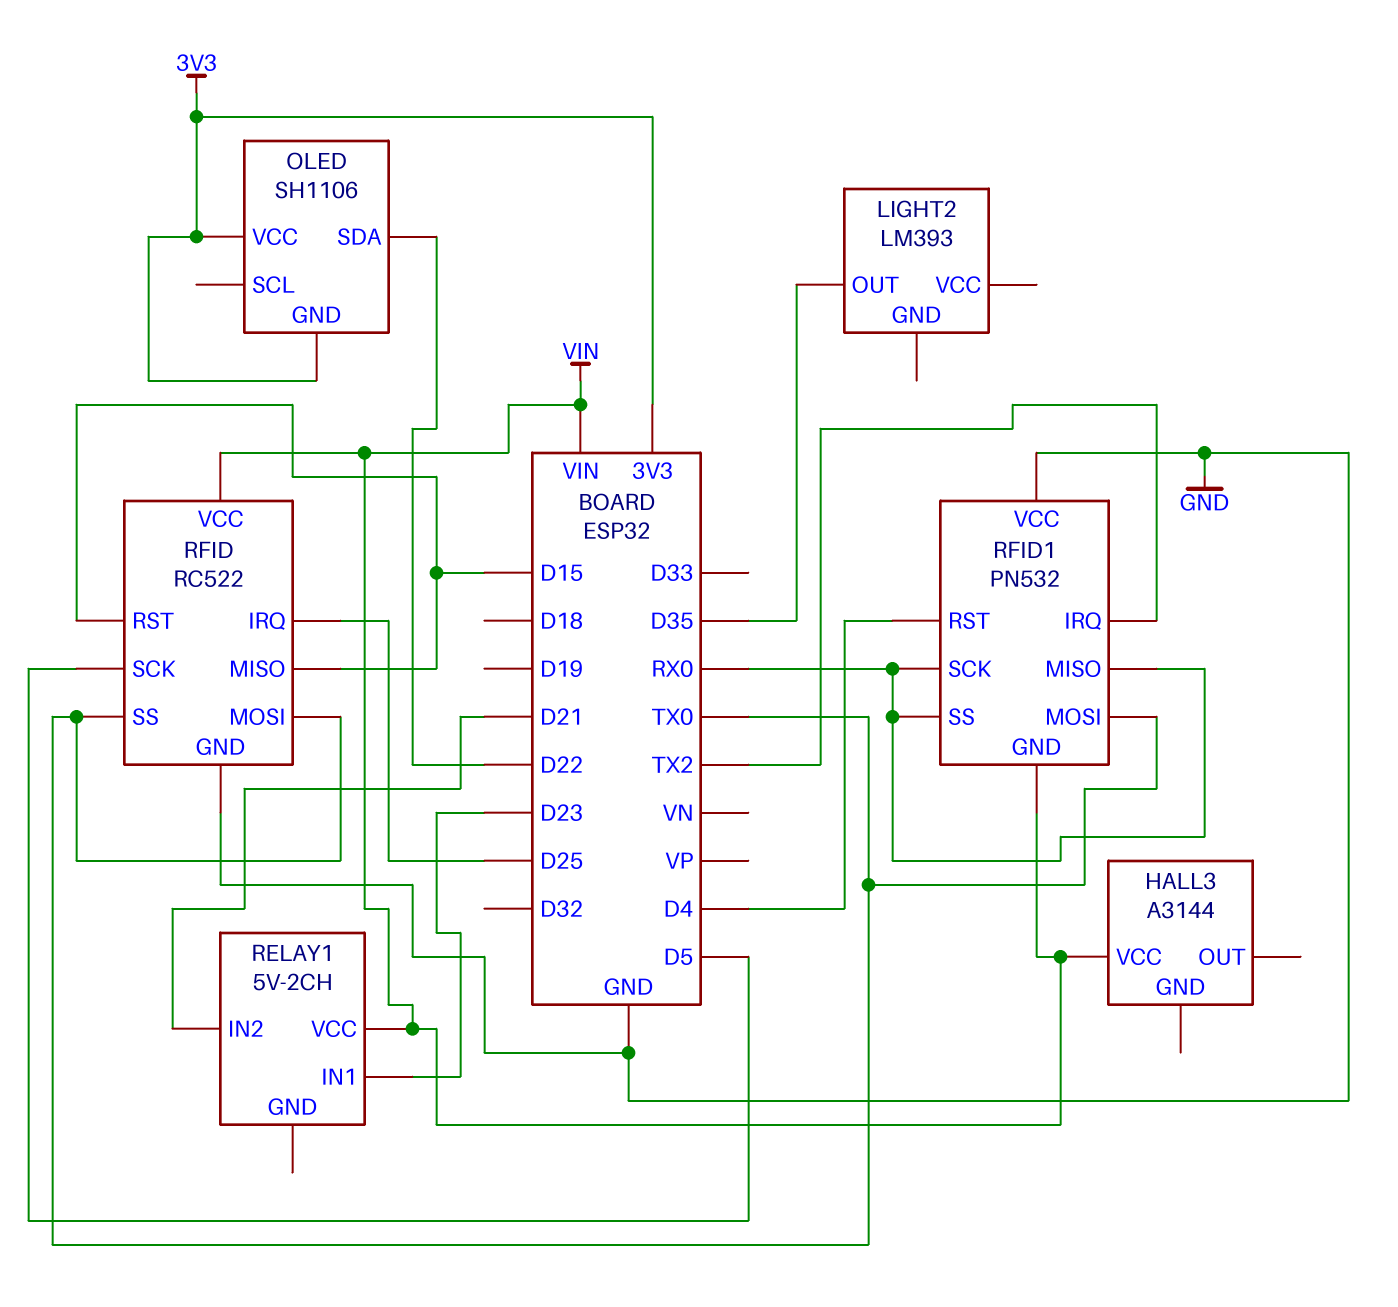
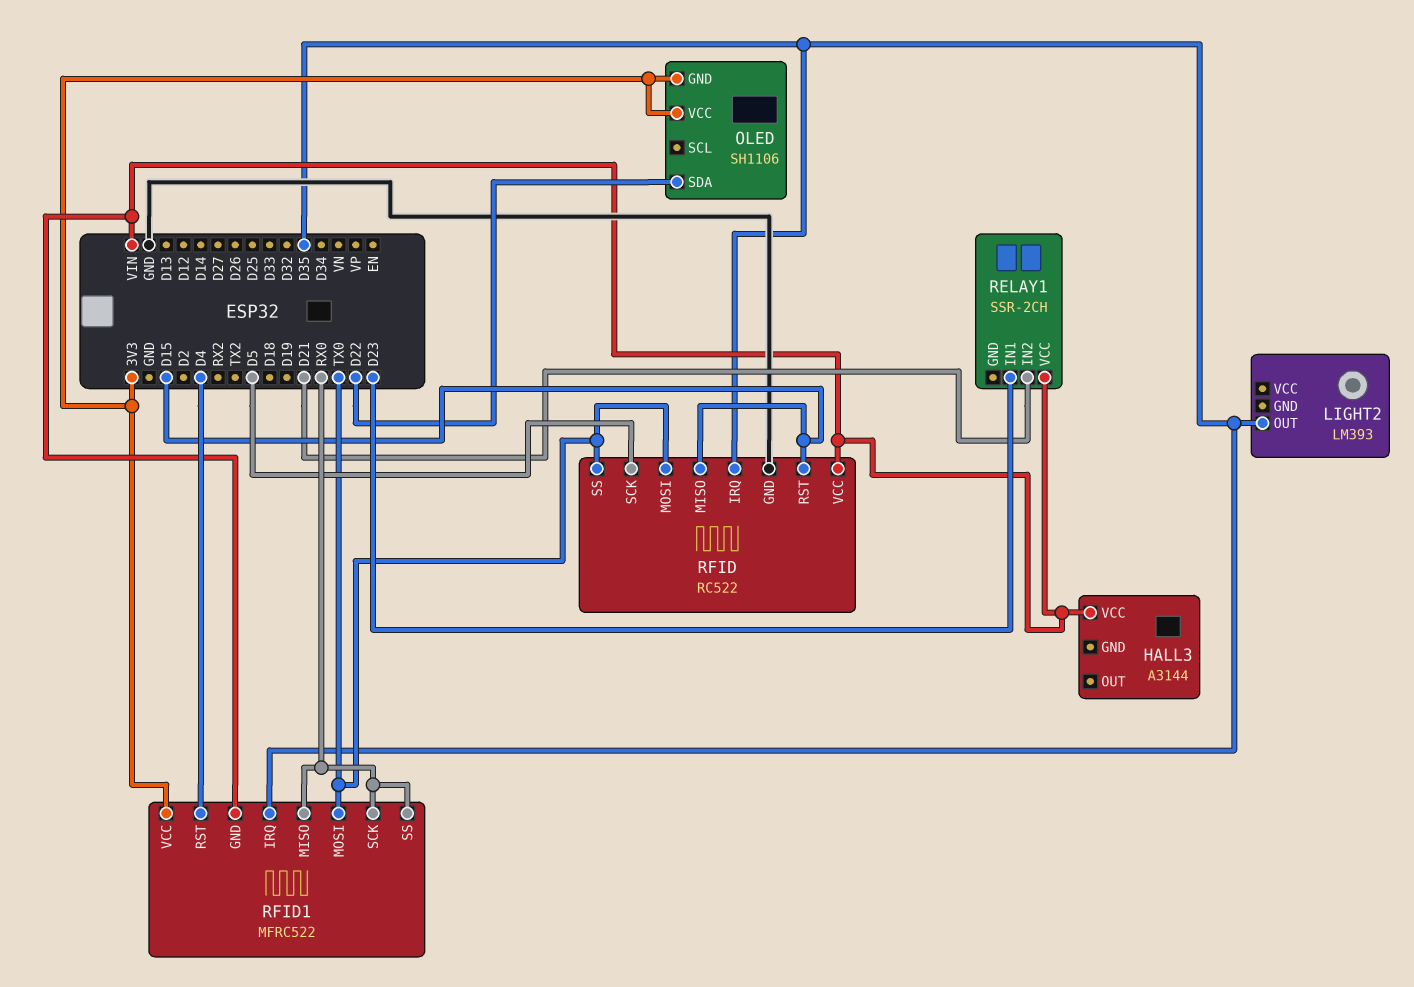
RELAY1: 5V-2CH -> SSR-2CH
RFID pin IRQ: D25 -> D35
RFID1: PN532 -> MFRC522
RFID1 pin IRQ: TX2 -> D35
RFID1 pin VCC: GND -> 3V3

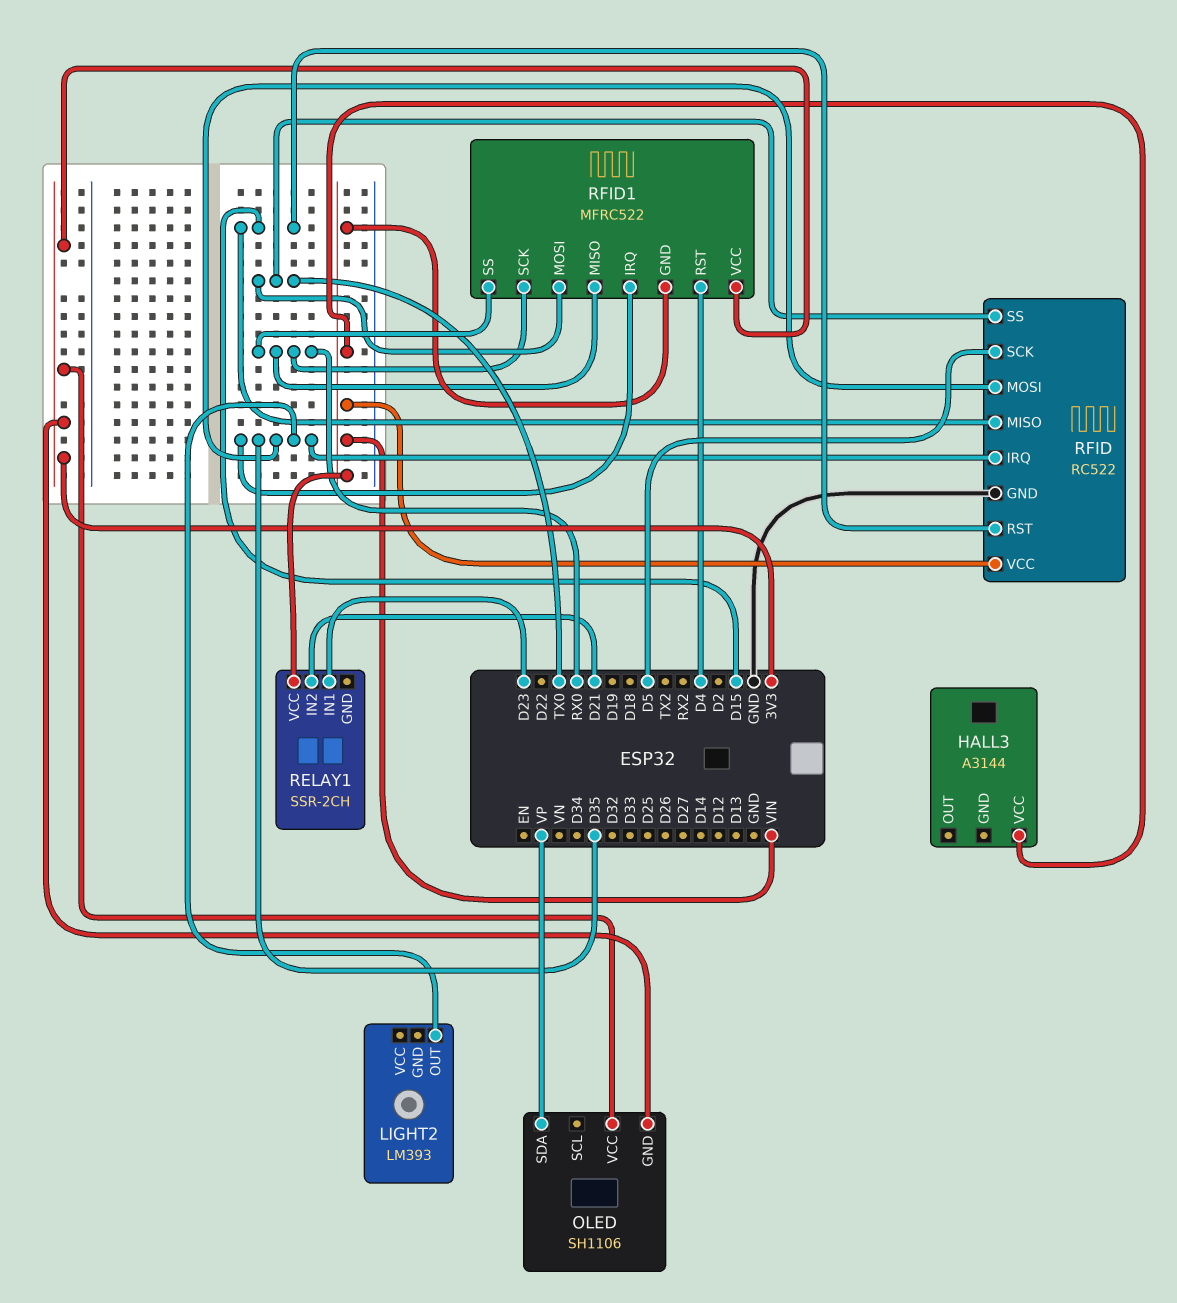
OLED pin SDA: D22 -> VP
RFID pin MOSI: TX0 -> D35

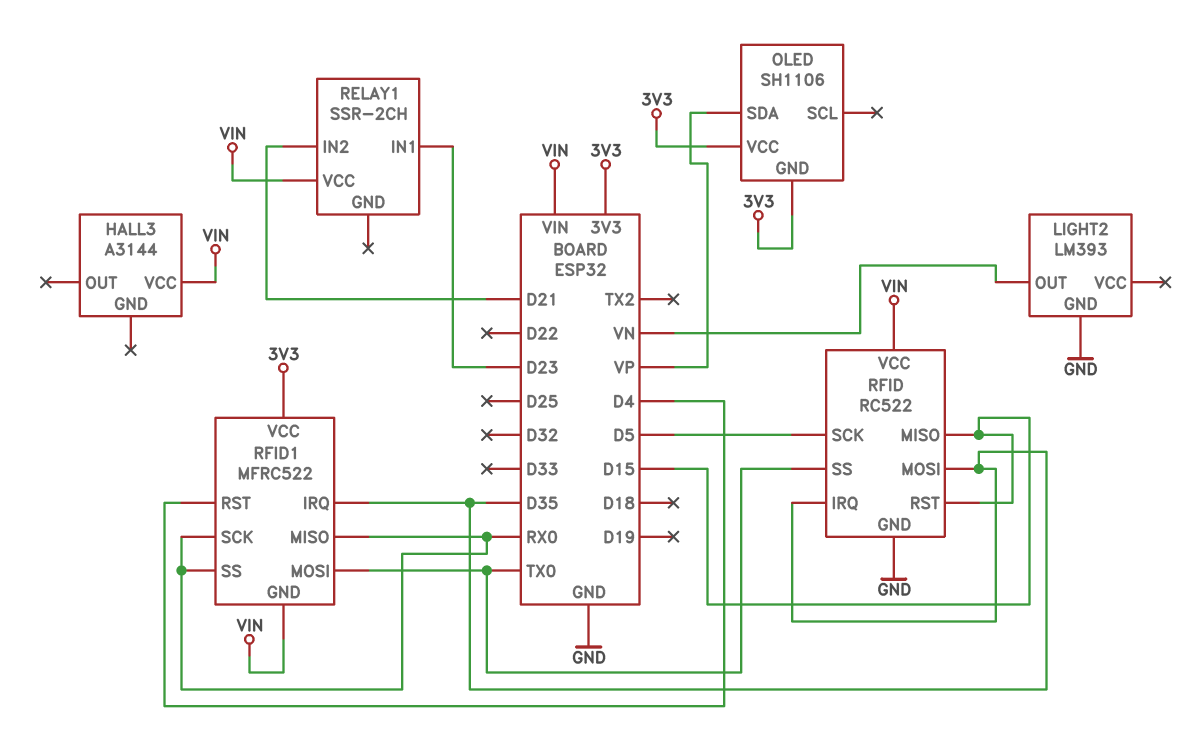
LIGHT2 pin GND: none -> GND
LIGHT2 pin OUT: D35 -> VN

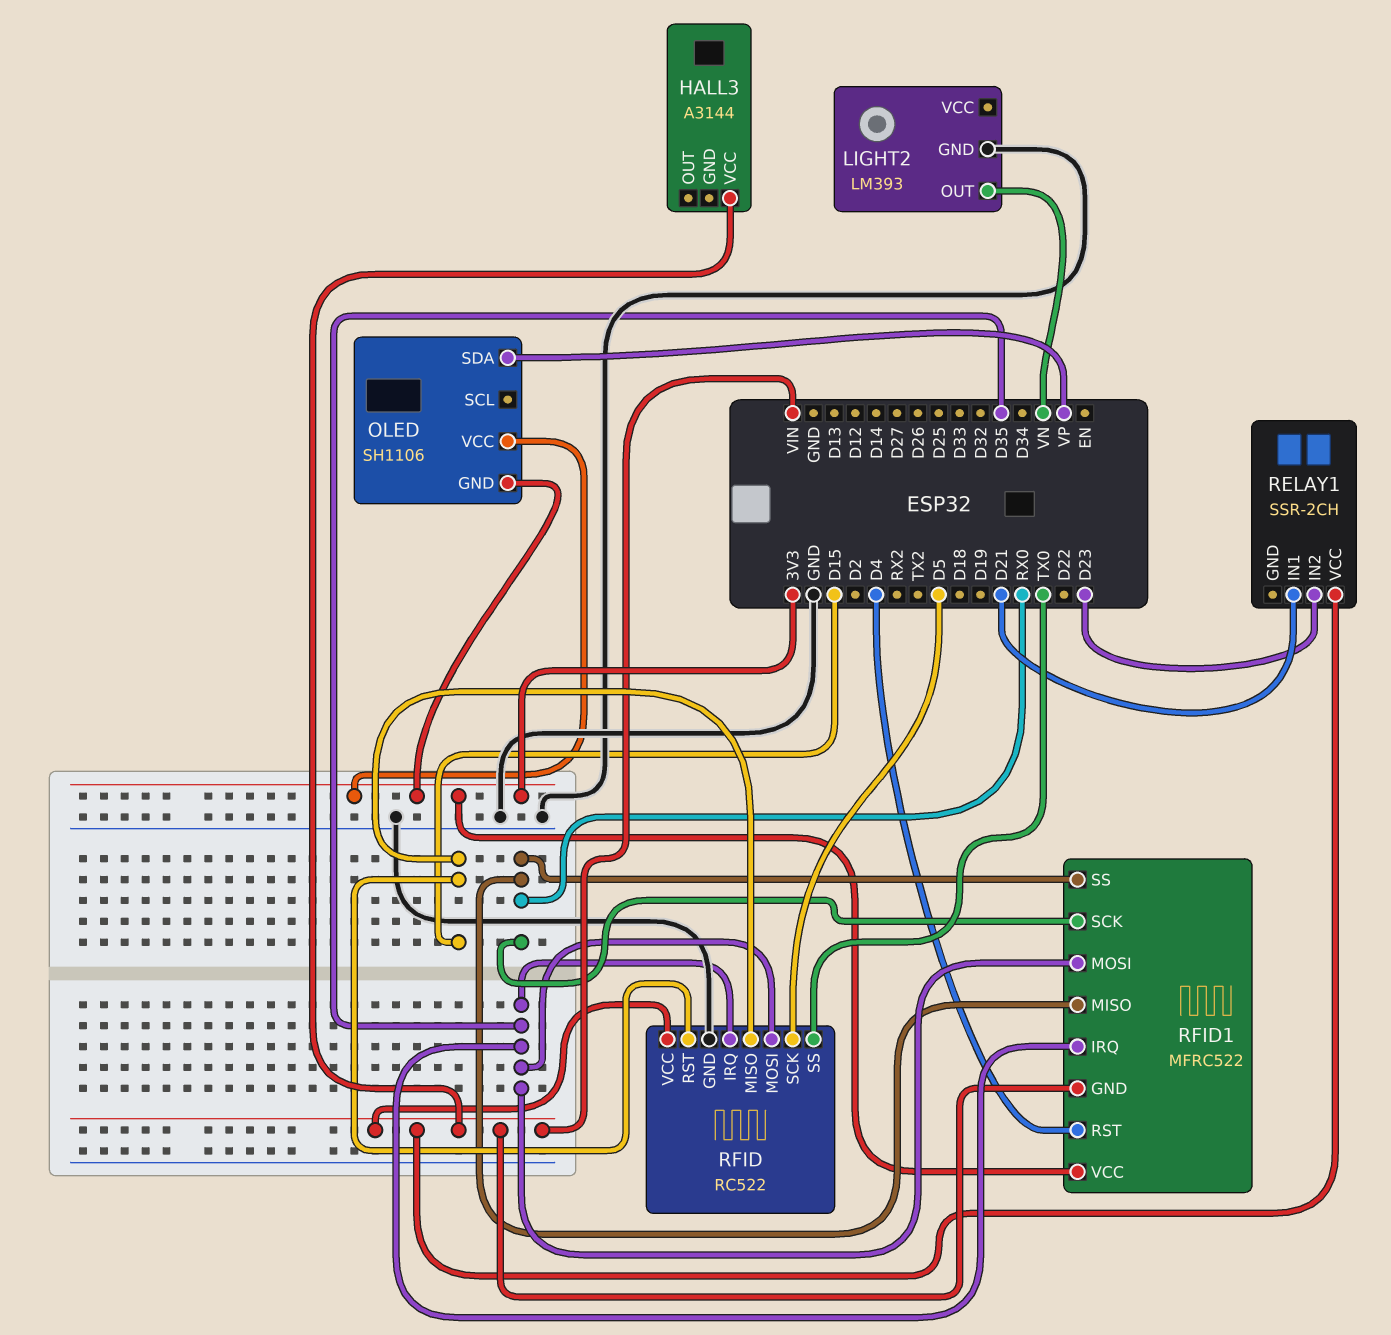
RELAY1 pin IN1: D23 -> D21
RELAY1 pin IN2: D21 -> D23
RFID1 pin MOSI: TX0 -> D35

